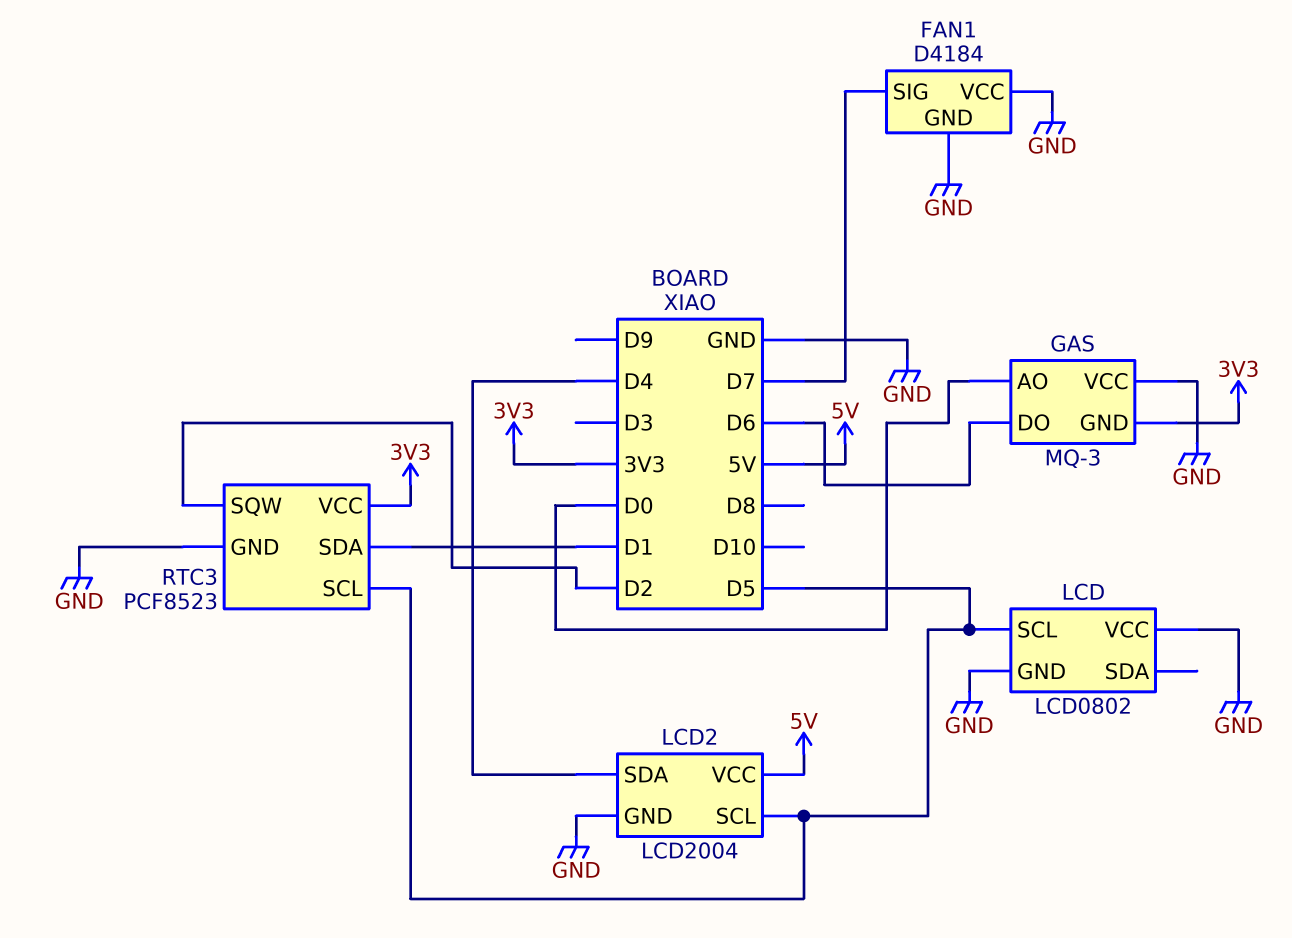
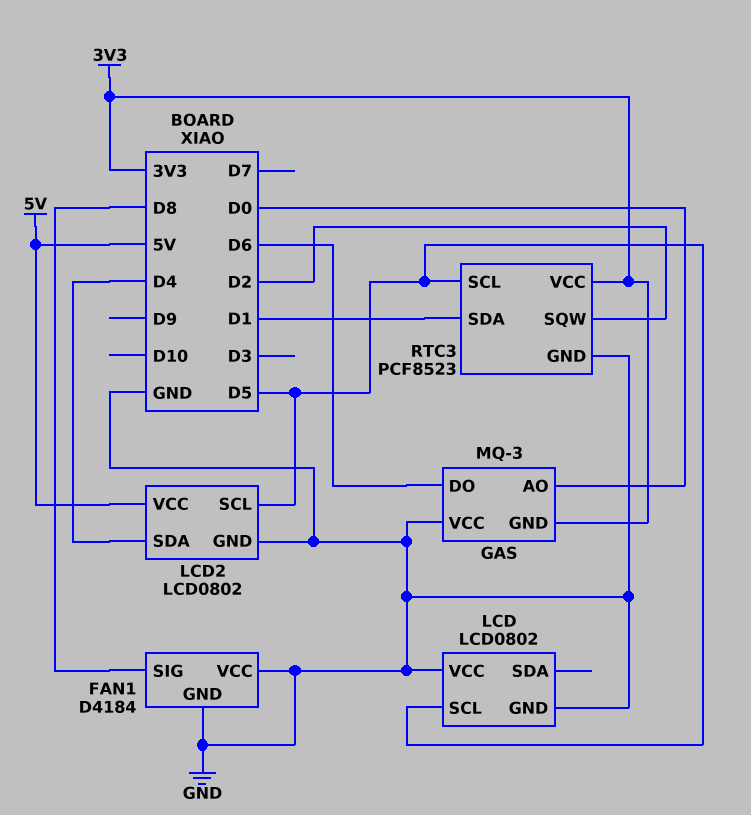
FAN1 pin SIG: D7 -> D8
LCD2: LCD2004 -> LCD0802

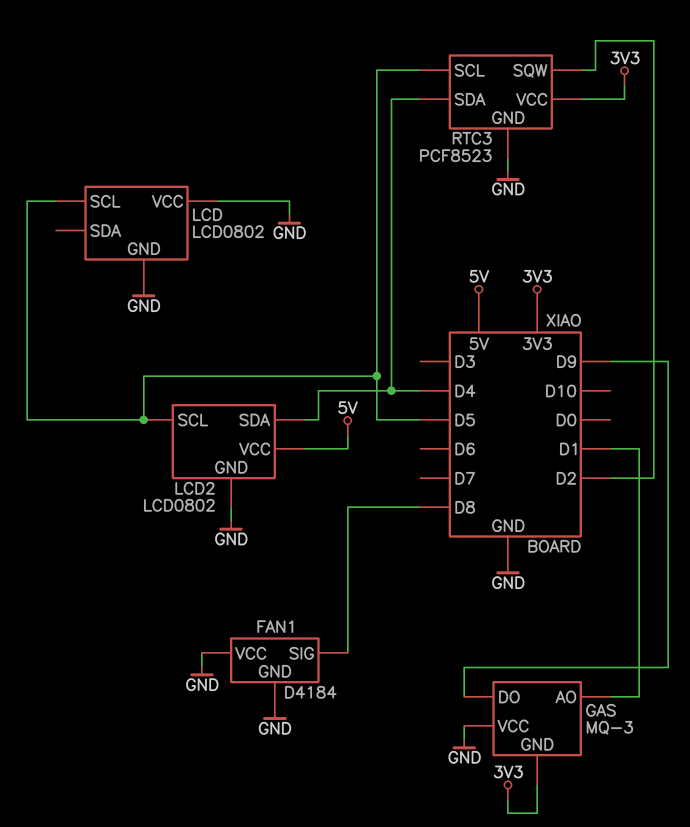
GAS pin AO: D0 -> D1
GAS pin DO: D6 -> D9
RTC3 pin SDA: D1 -> D4

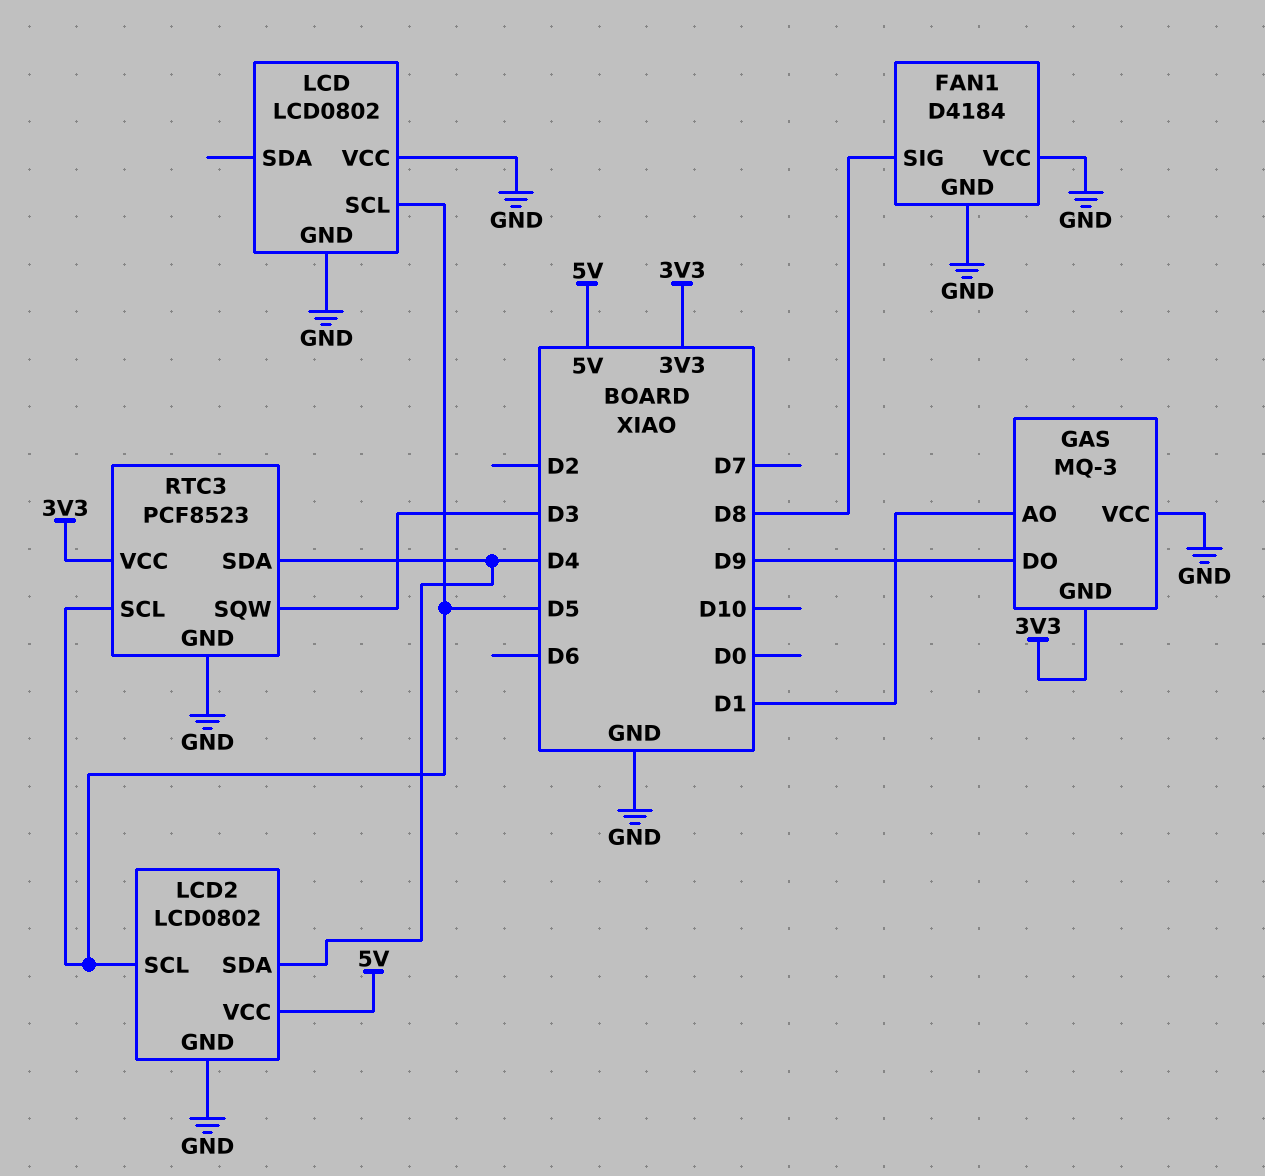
RTC3 pin SQW: D2 -> D3

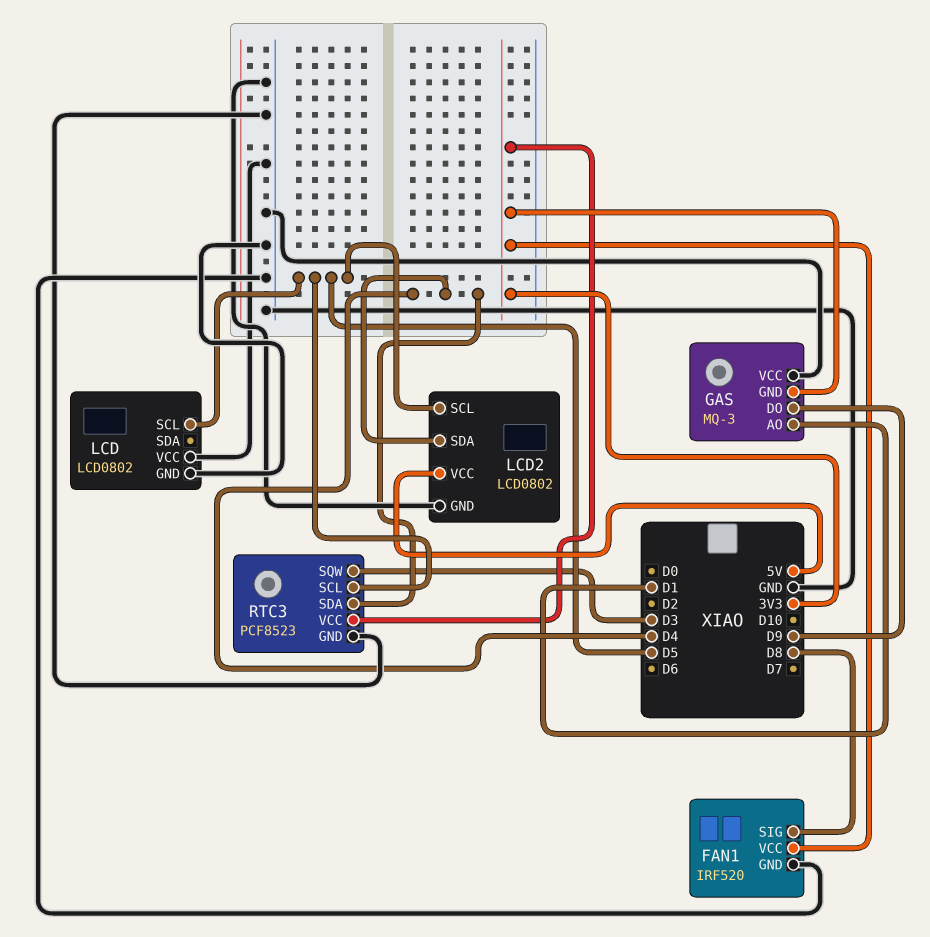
FAN1: D4184 -> IRF520
FAN1 pin VCC: GND -> 3V3

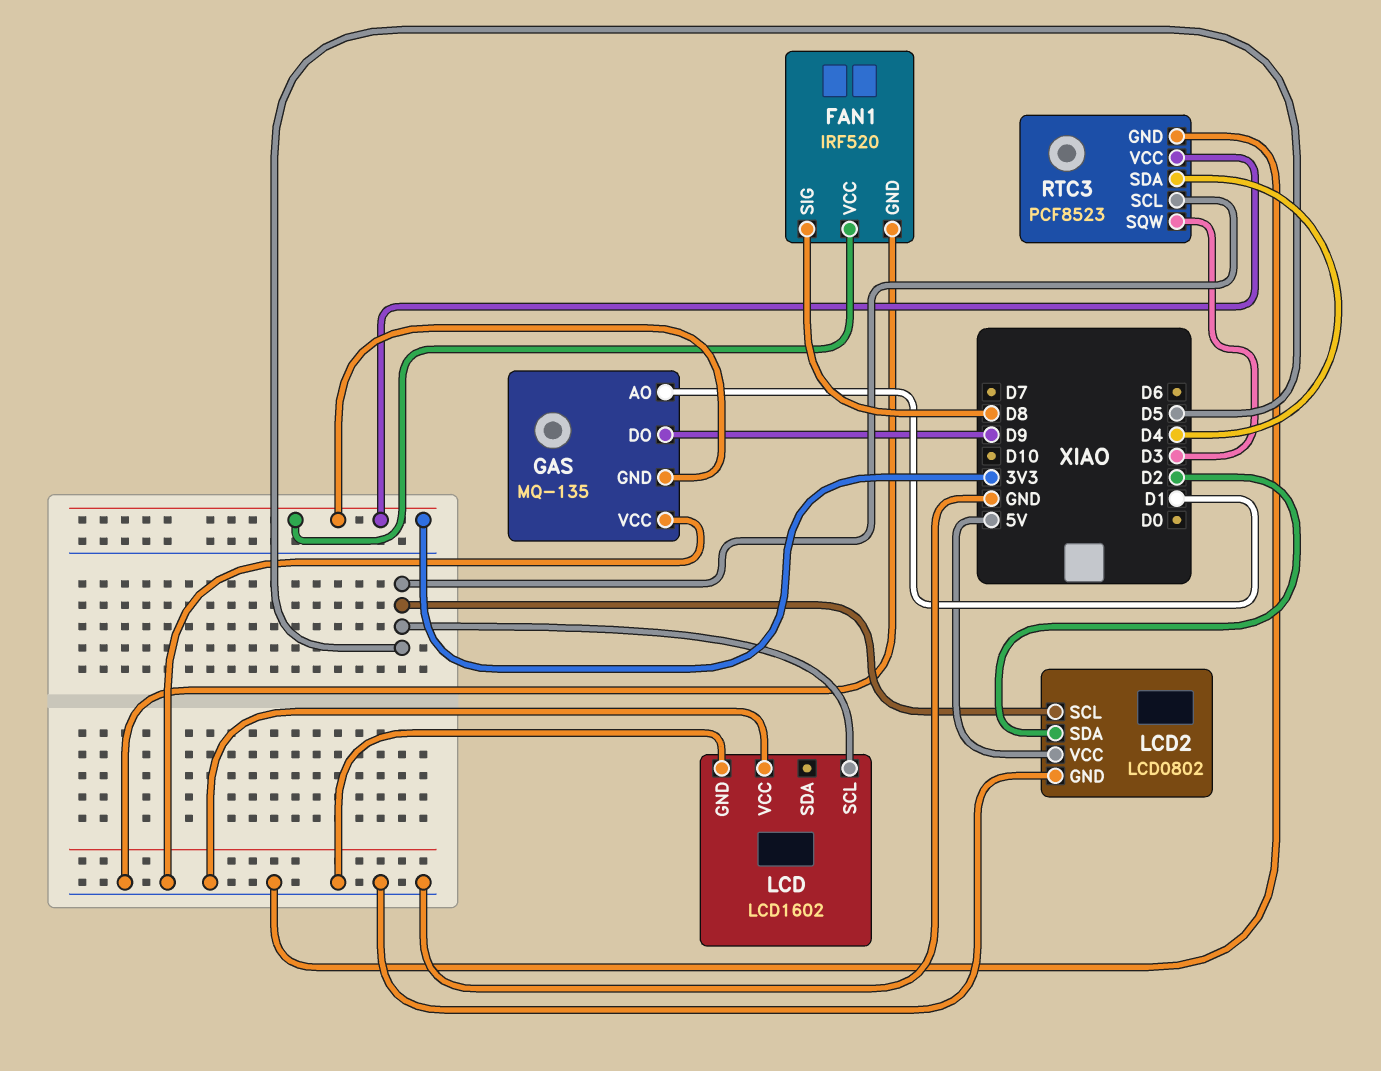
GAS: MQ-3 -> MQ-135
LCD: LCD0802 -> LCD1602
LCD2 pin SDA: D4 -> D2

